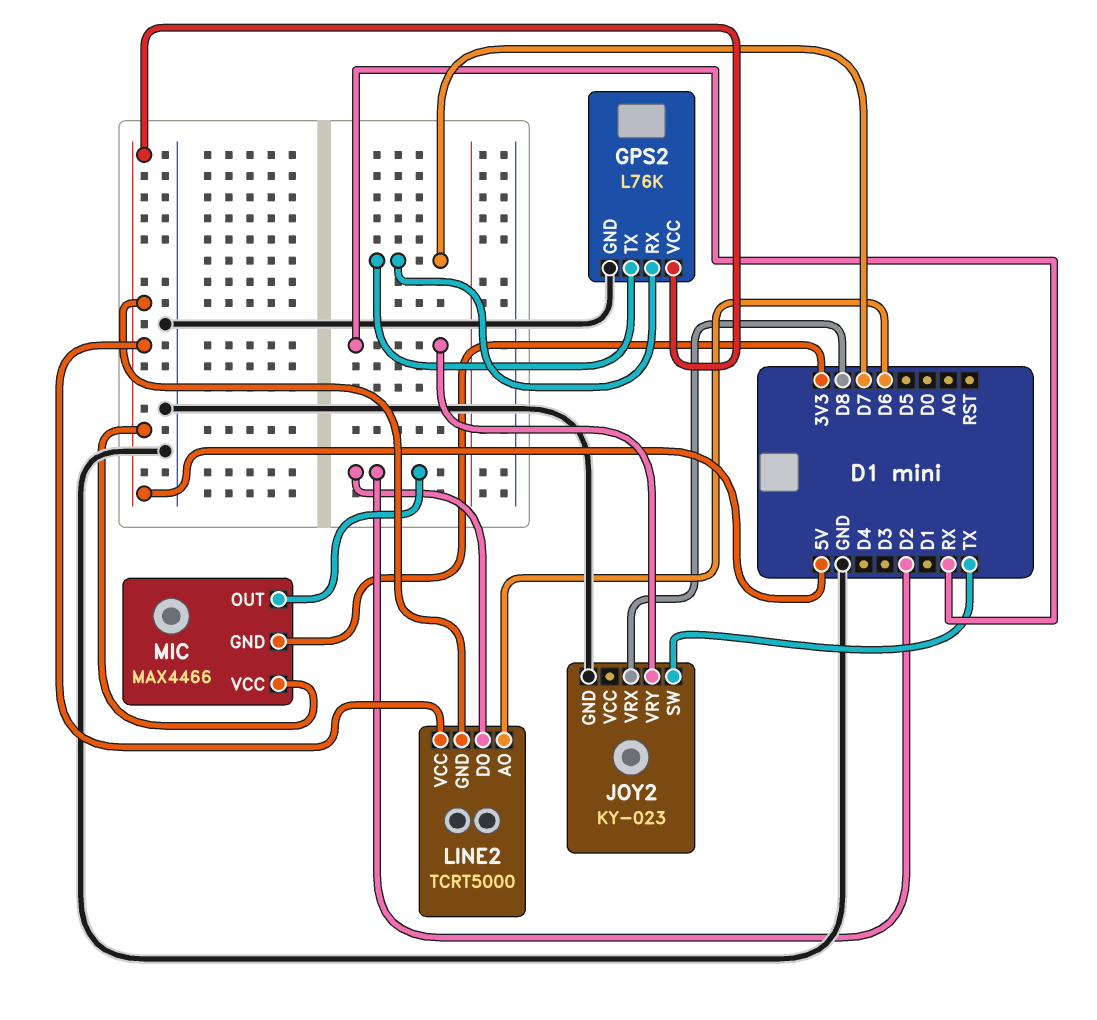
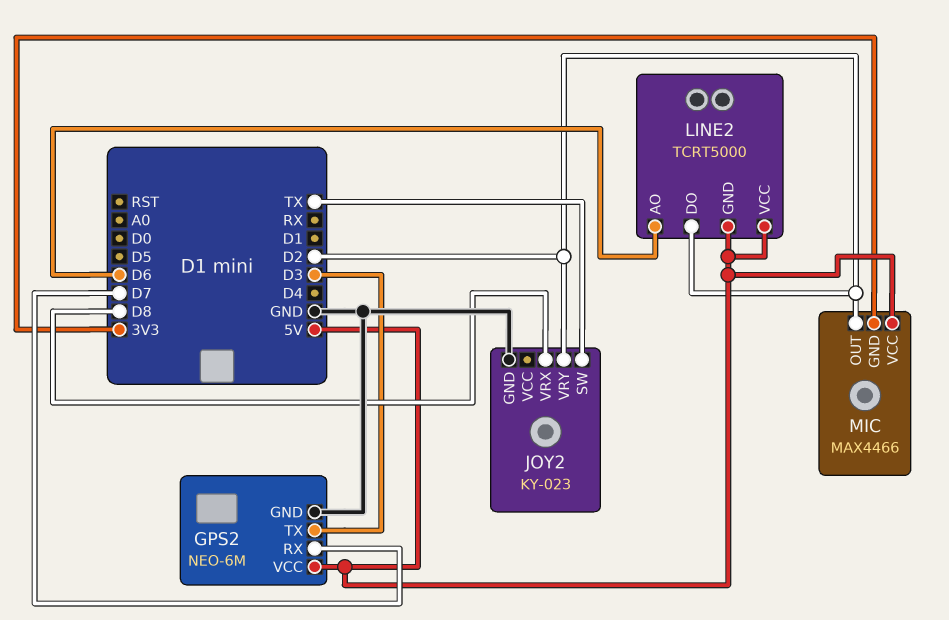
GPS2: L76K -> NEO-6M
GPS2 pin TX: D7 -> D3
JOY2 pin VRY: RX -> D2

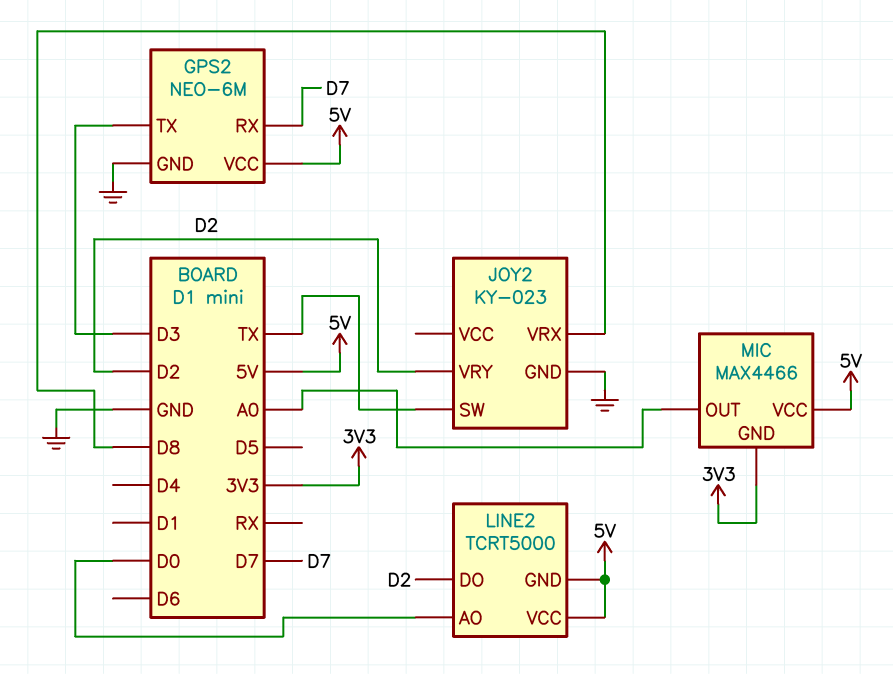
LINE2 pin AO: D6 -> D0
MIC pin OUT: D2 -> A0

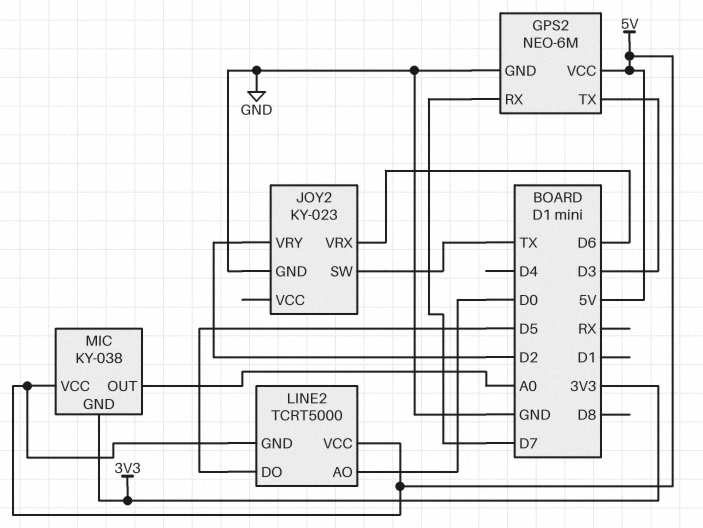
JOY2 pin VRX: D8 -> D6
LINE2 pin DO: D2 -> D5
MIC: MAX4466 -> KY-038

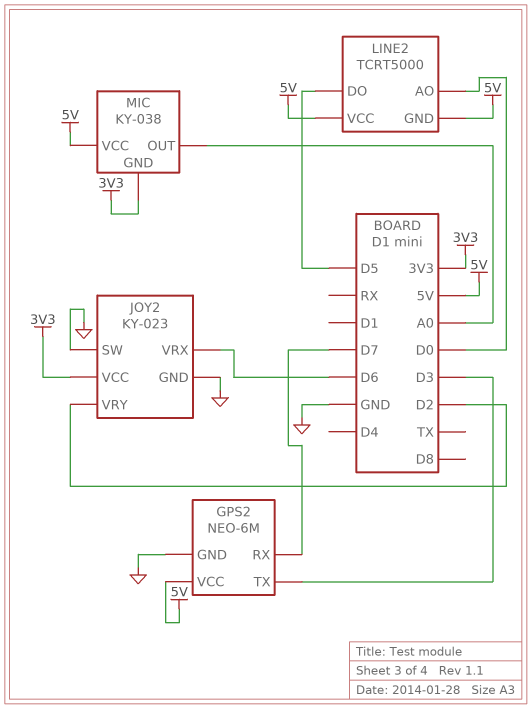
JOY2 pin SW: TX -> GND
JOY2 pin VCC: none -> 3V3

